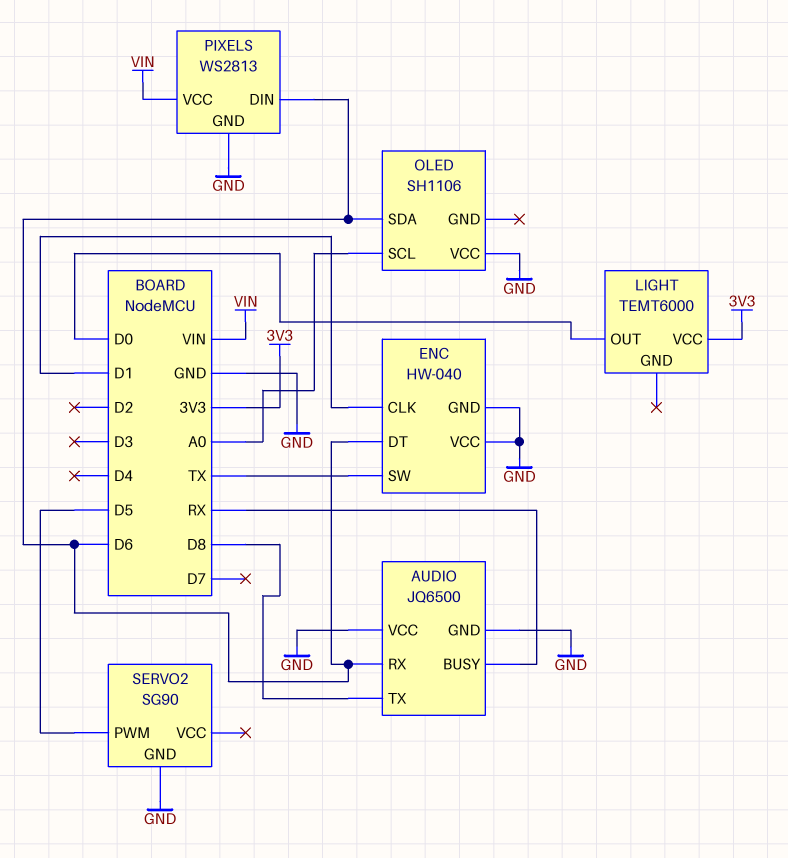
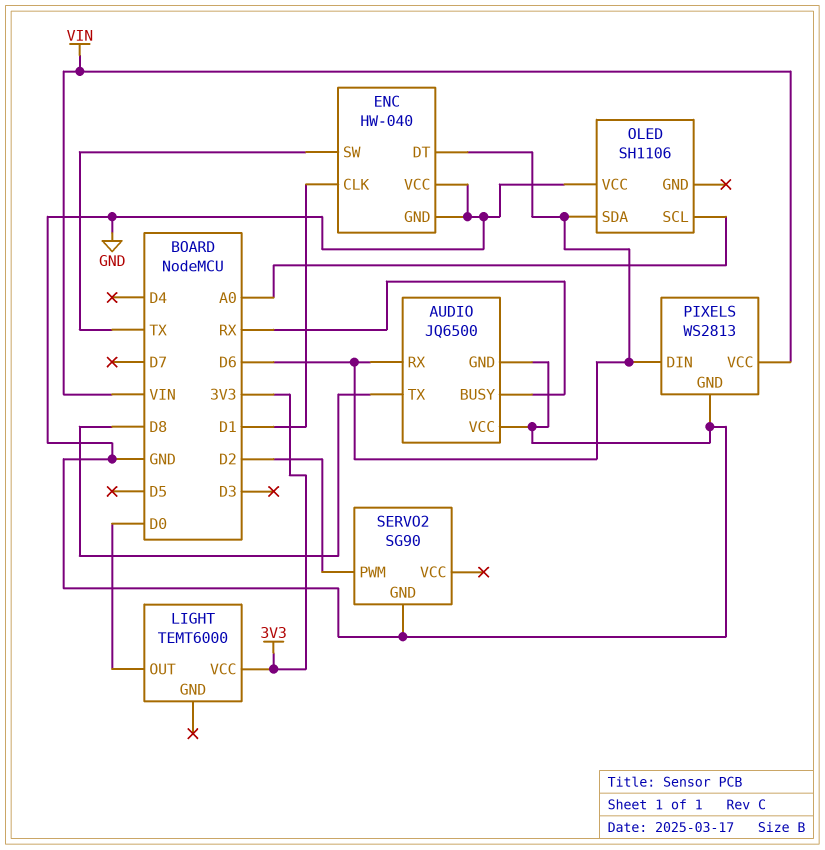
SERVO2 pin PWM: D5 -> D2

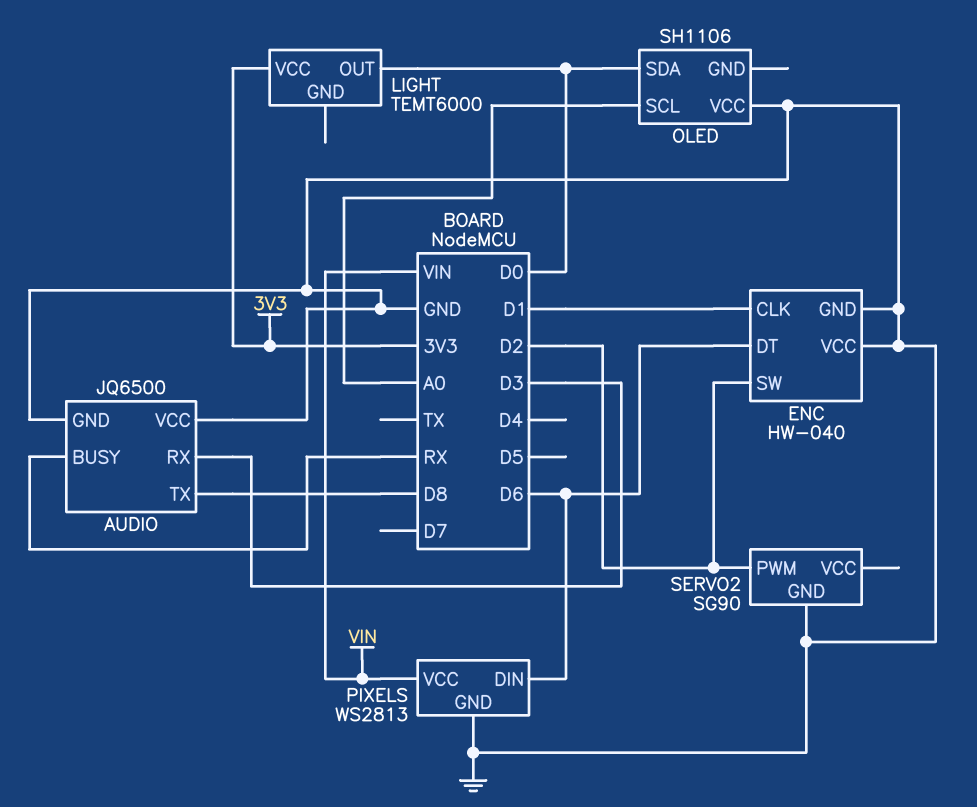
AUDIO pin RX: D6 -> D3
ENC pin SW: TX -> D2
OLED pin SDA: D6 -> D0

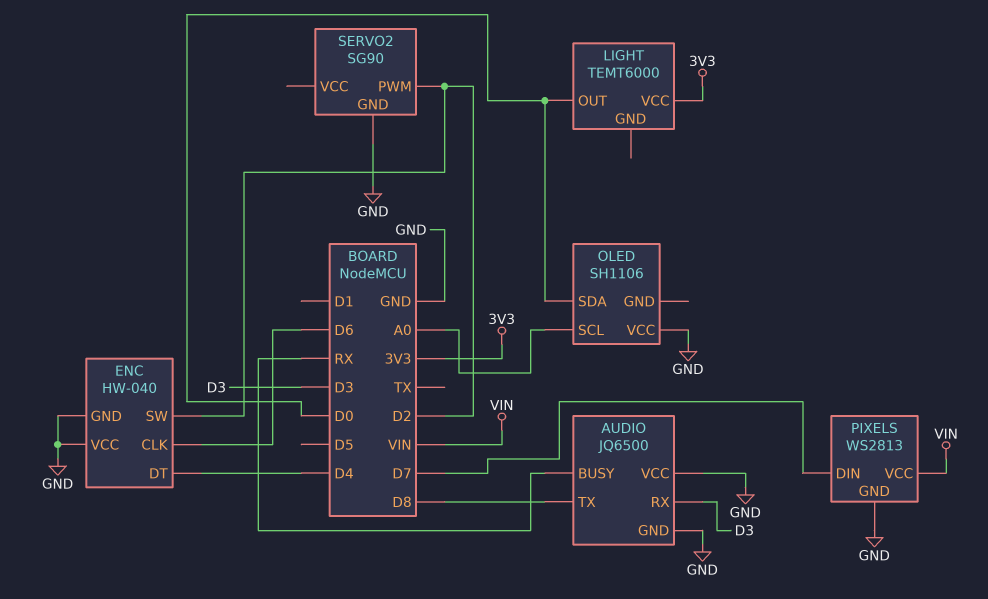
ENC pin CLK: D1 -> D6
ENC pin DT: D6 -> D4
PIXELS pin DIN: D6 -> D7

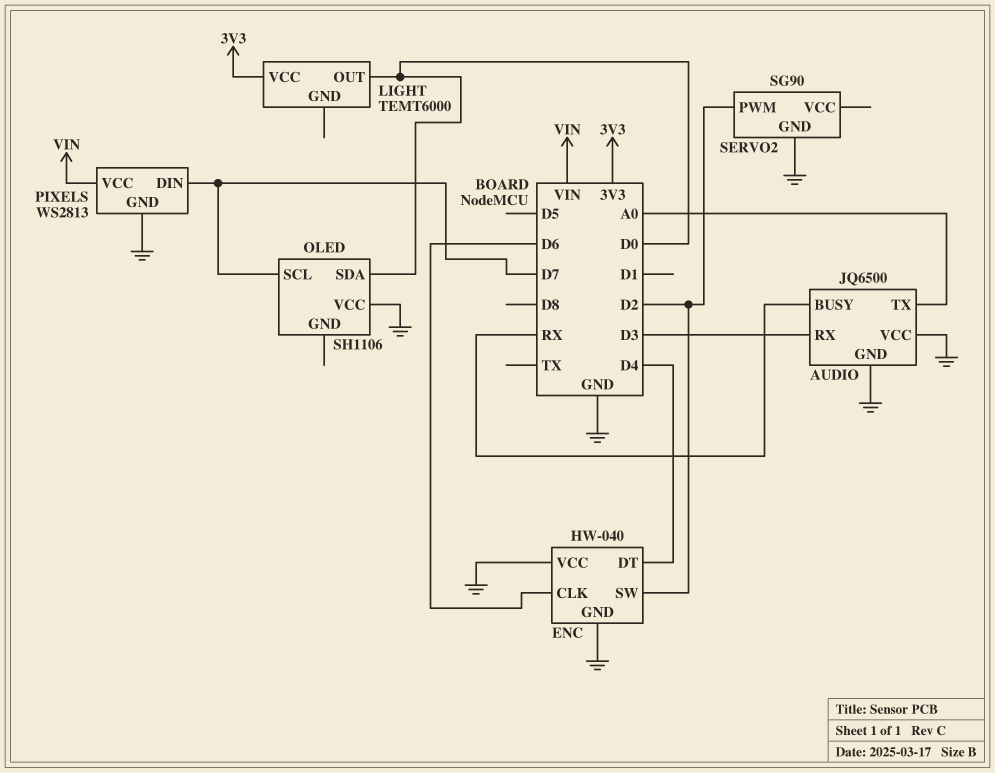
AUDIO pin TX: D8 -> A0
OLED pin SCL: A0 -> D7

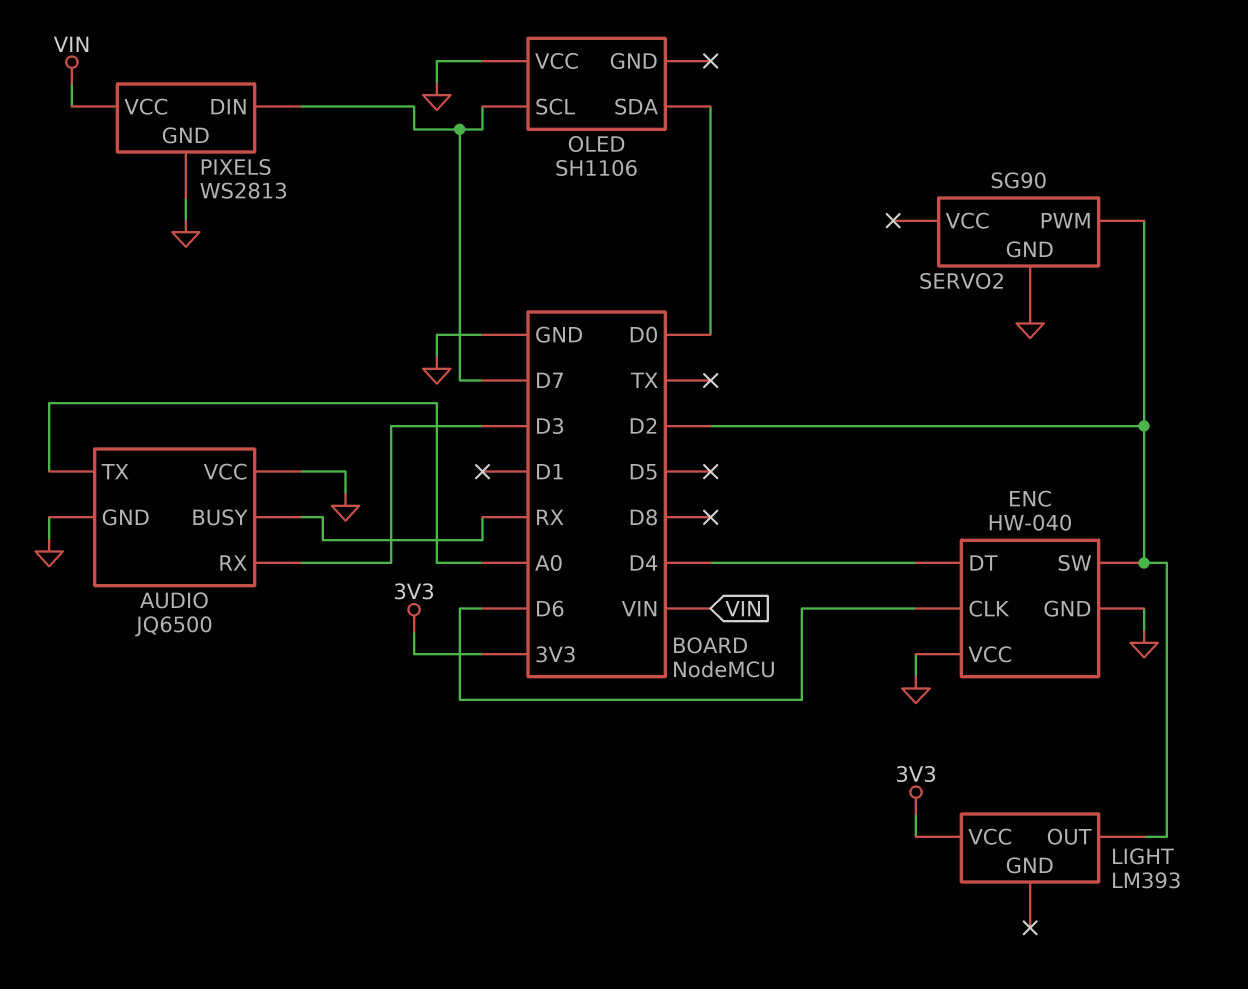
LIGHT: TEMT6000 -> LM393
LIGHT pin OUT: D0 -> D2

